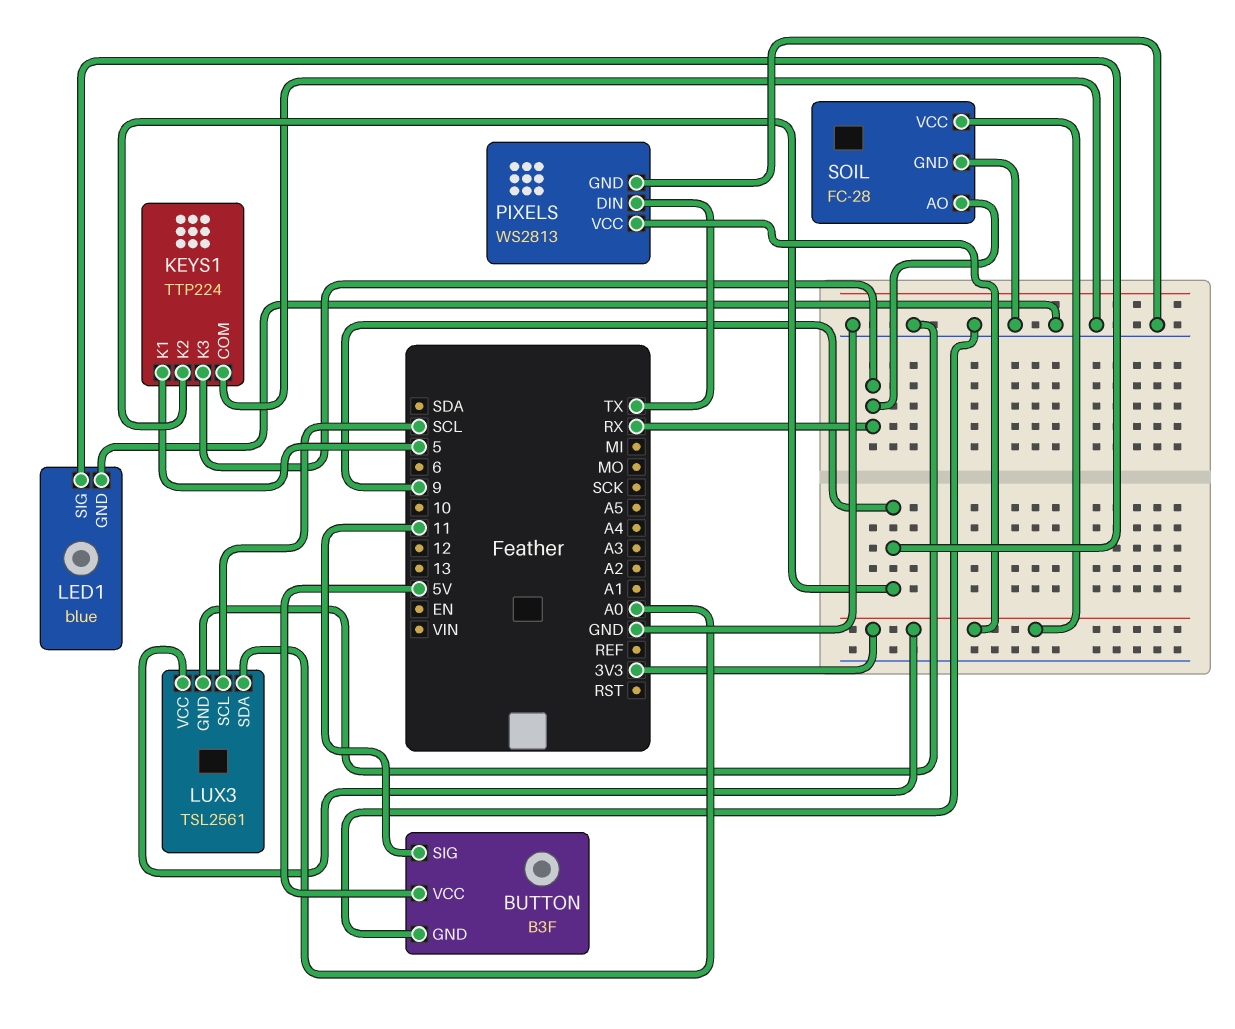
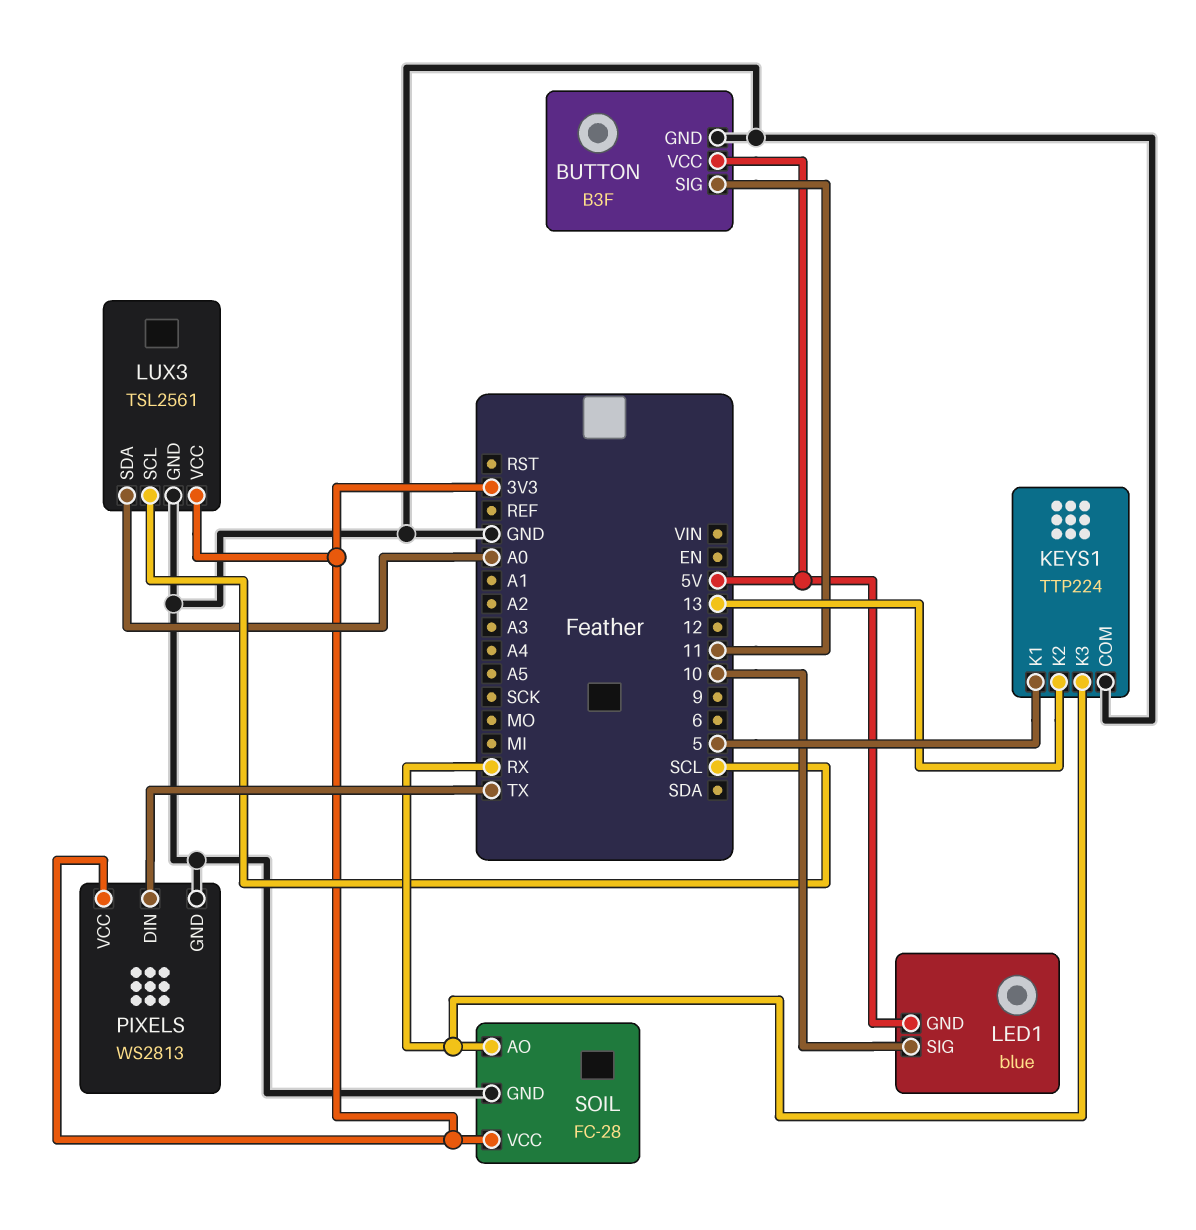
KEYS1 pin K2: 9 -> 13
LED1 pin GND: GND -> 5V
LED1 pin SIG: 9 -> 10

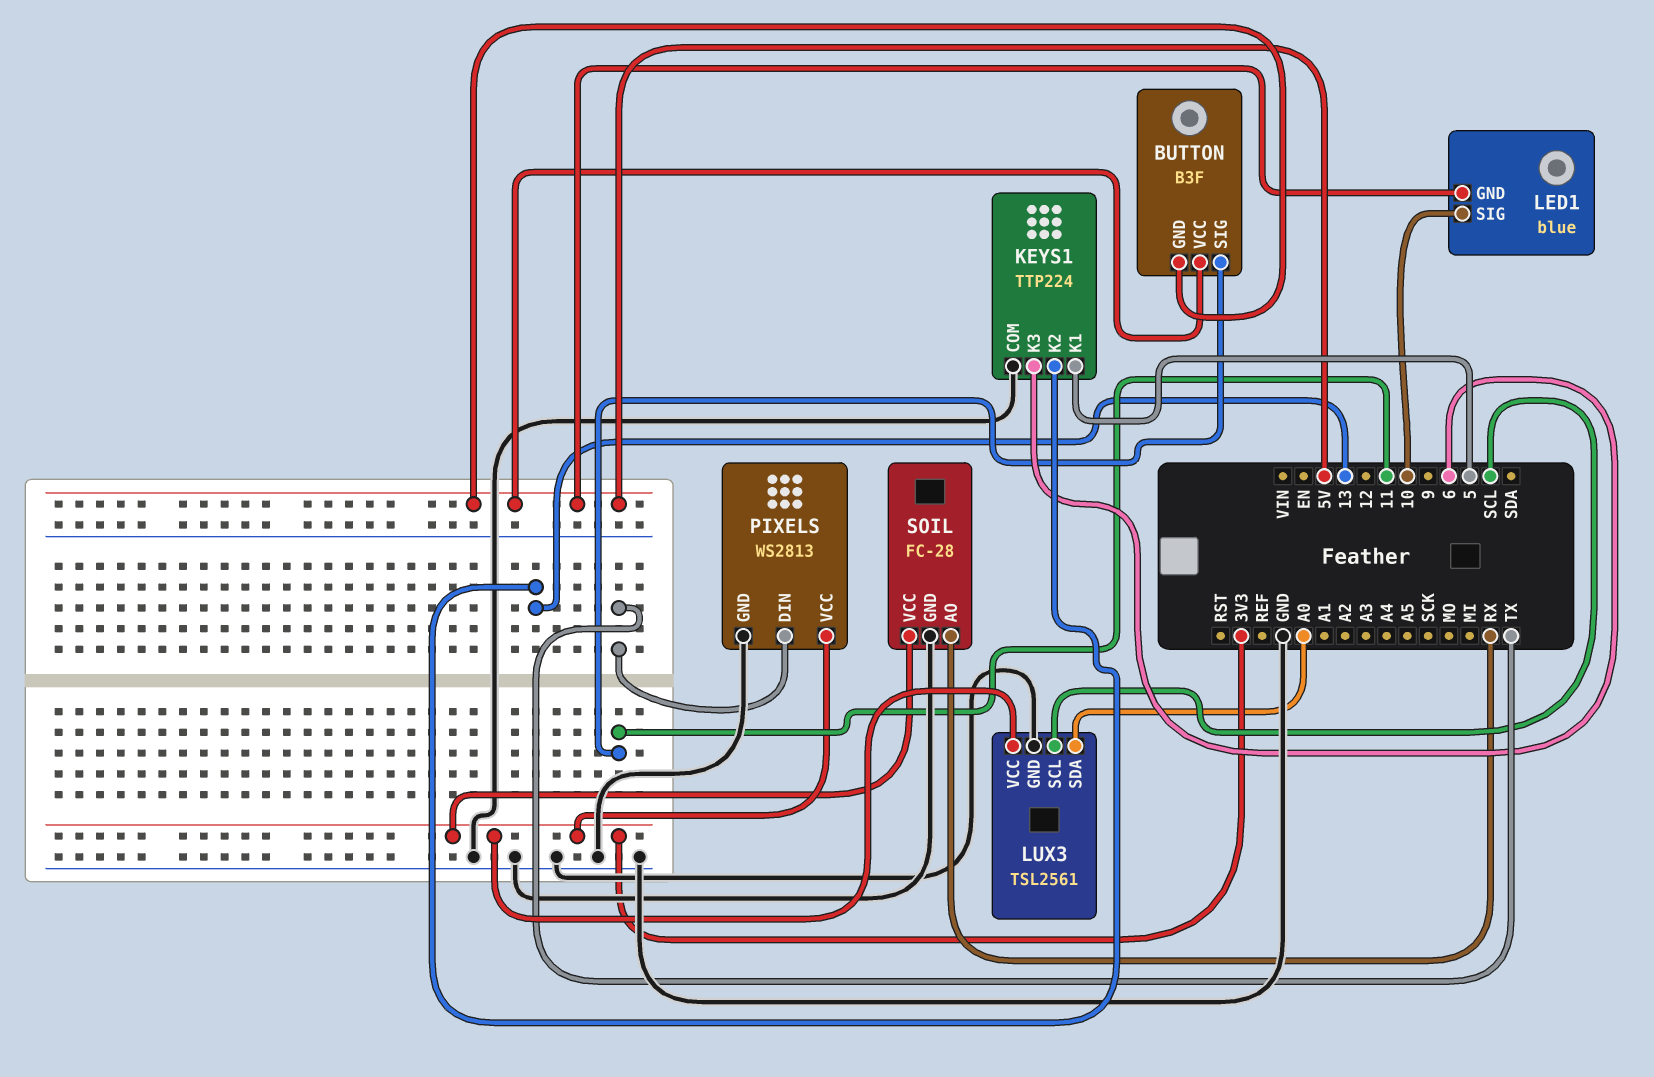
BUTTON pin GND: GND -> 5V
KEYS1 pin K3: RX -> 6

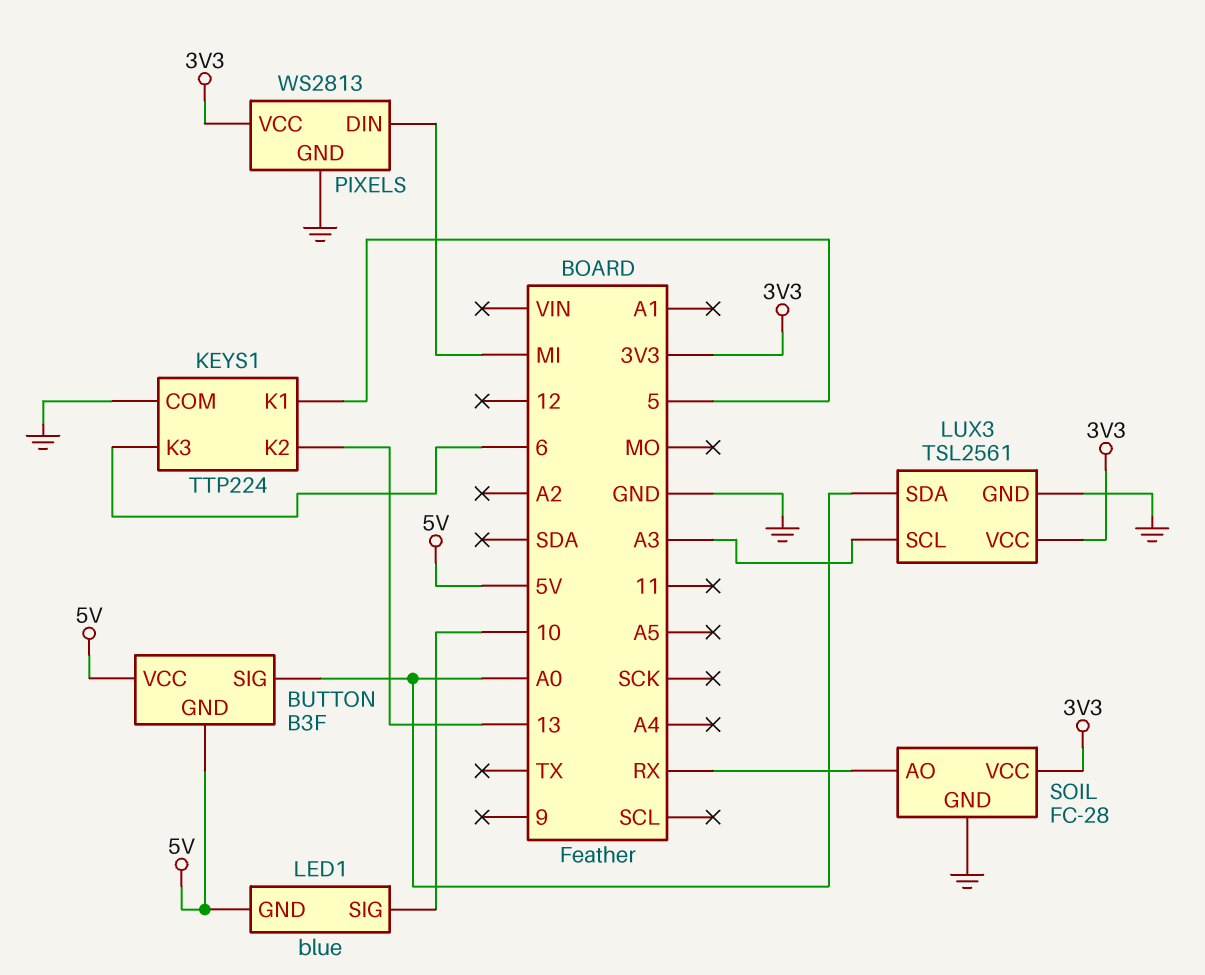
BUTTON pin SIG: 11 -> A0
LUX3 pin SCL: SCL -> A3
PIXELS pin DIN: TX -> MI

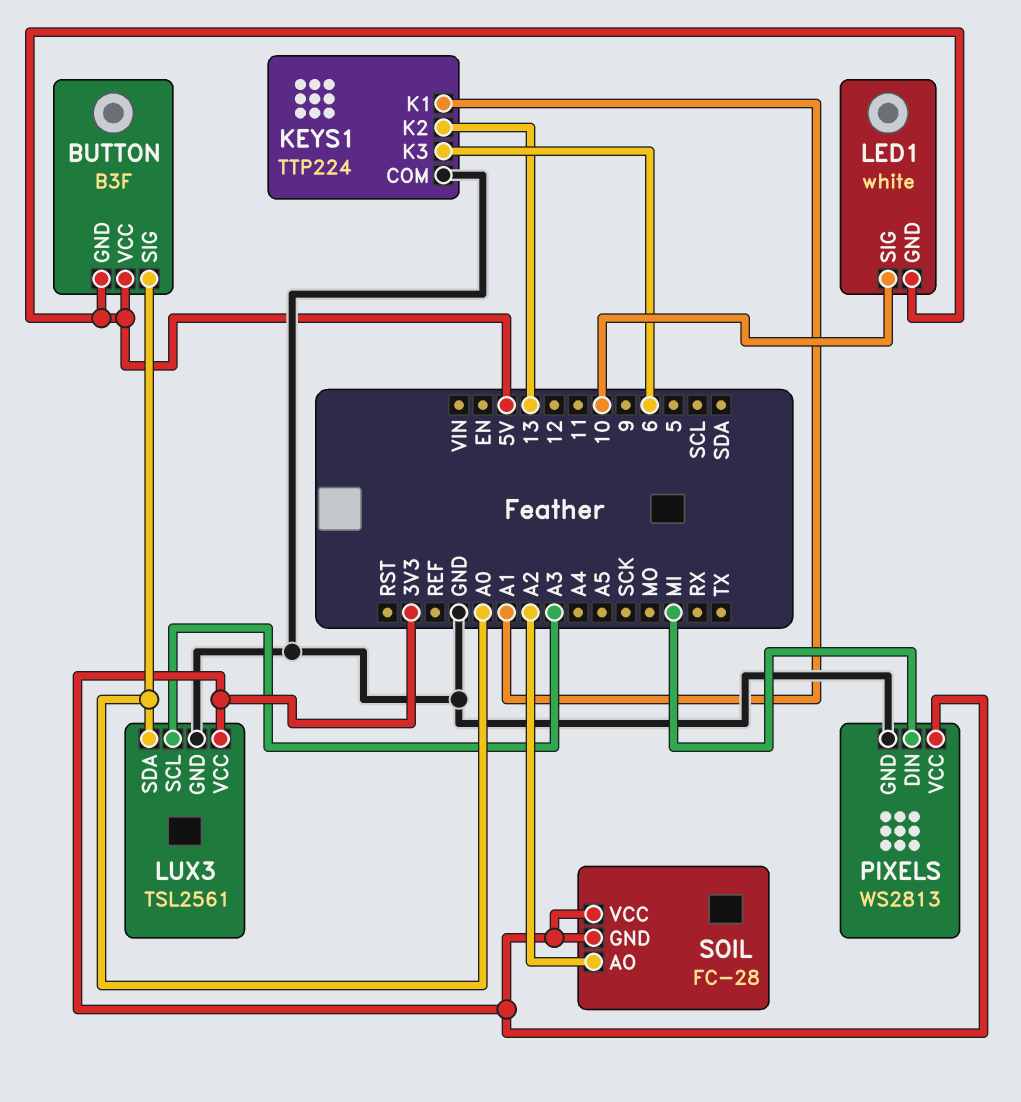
KEYS1 pin K1: 5 -> A1
LED1: blue -> white
SOIL pin AO: RX -> A2
SOIL pin GND: GND -> 3V3

